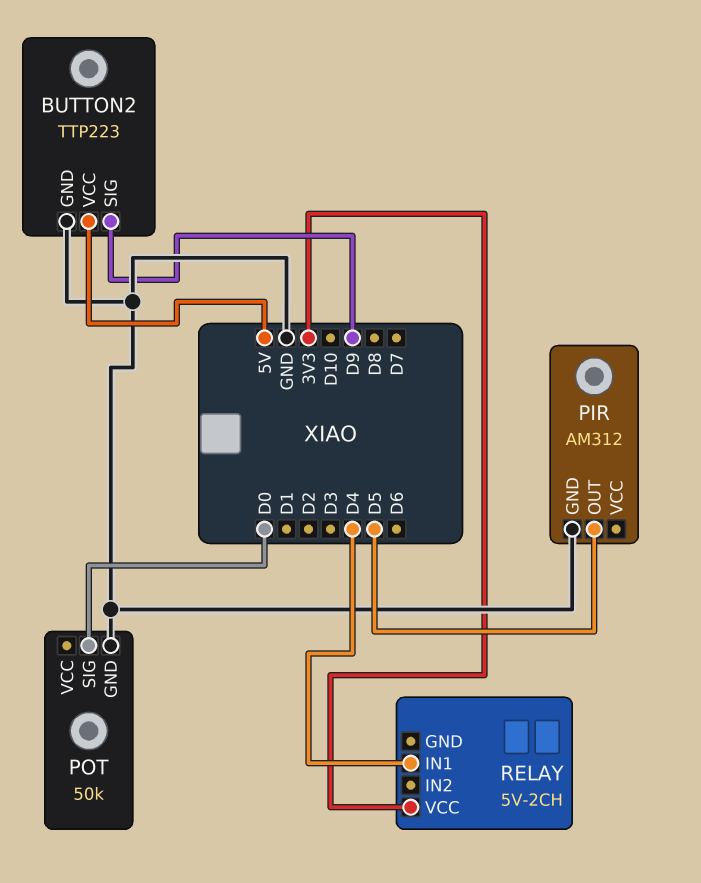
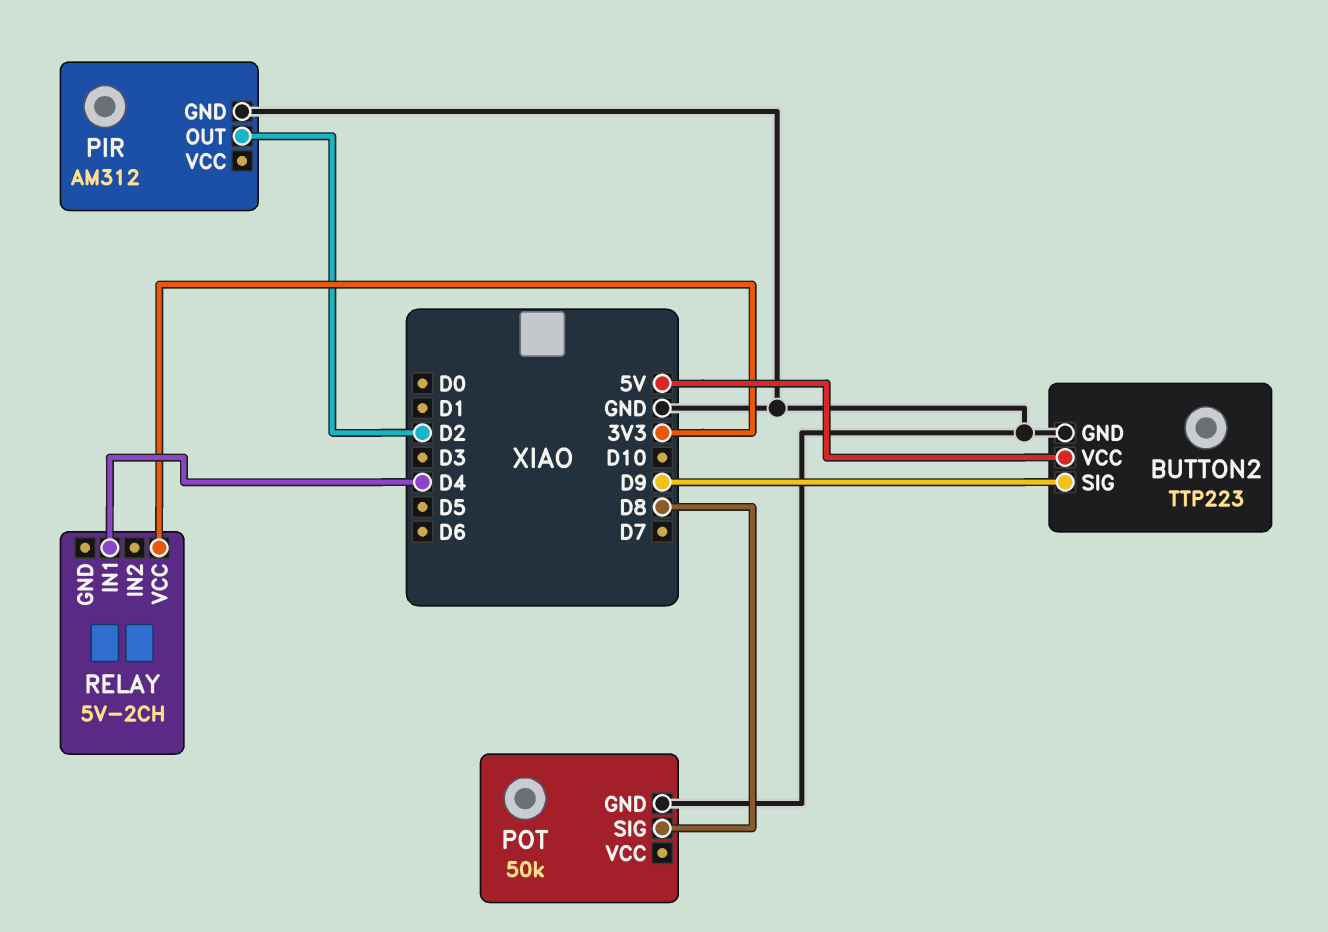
PIR pin OUT: D5 -> D2
POT pin SIG: D0 -> D8

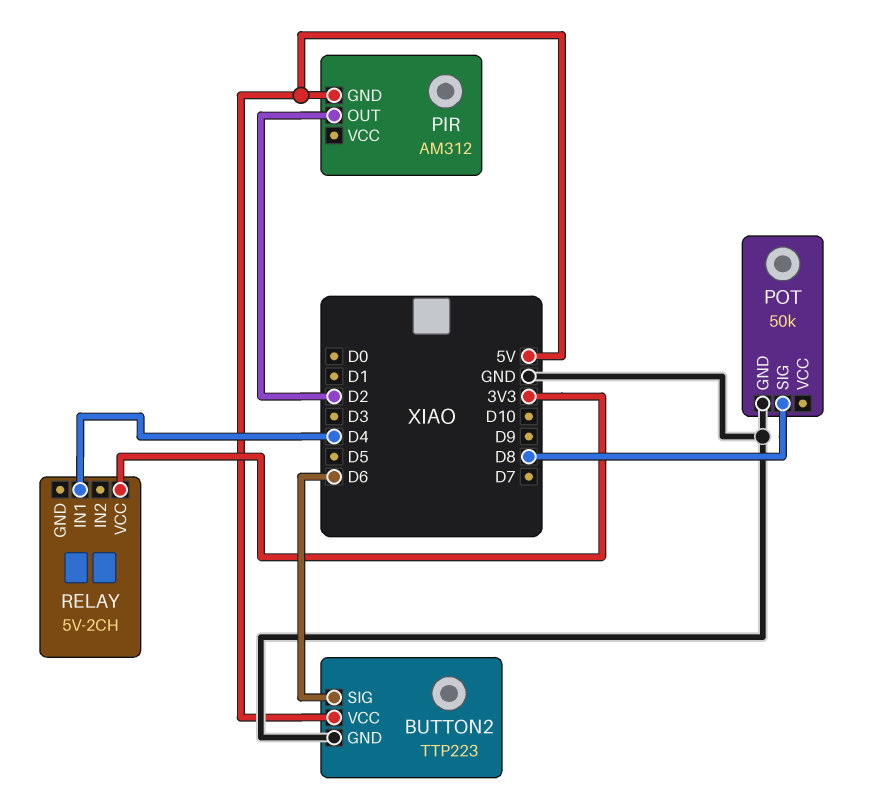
BUTTON2 pin SIG: D9 -> D6
PIR pin GND: GND -> 5V

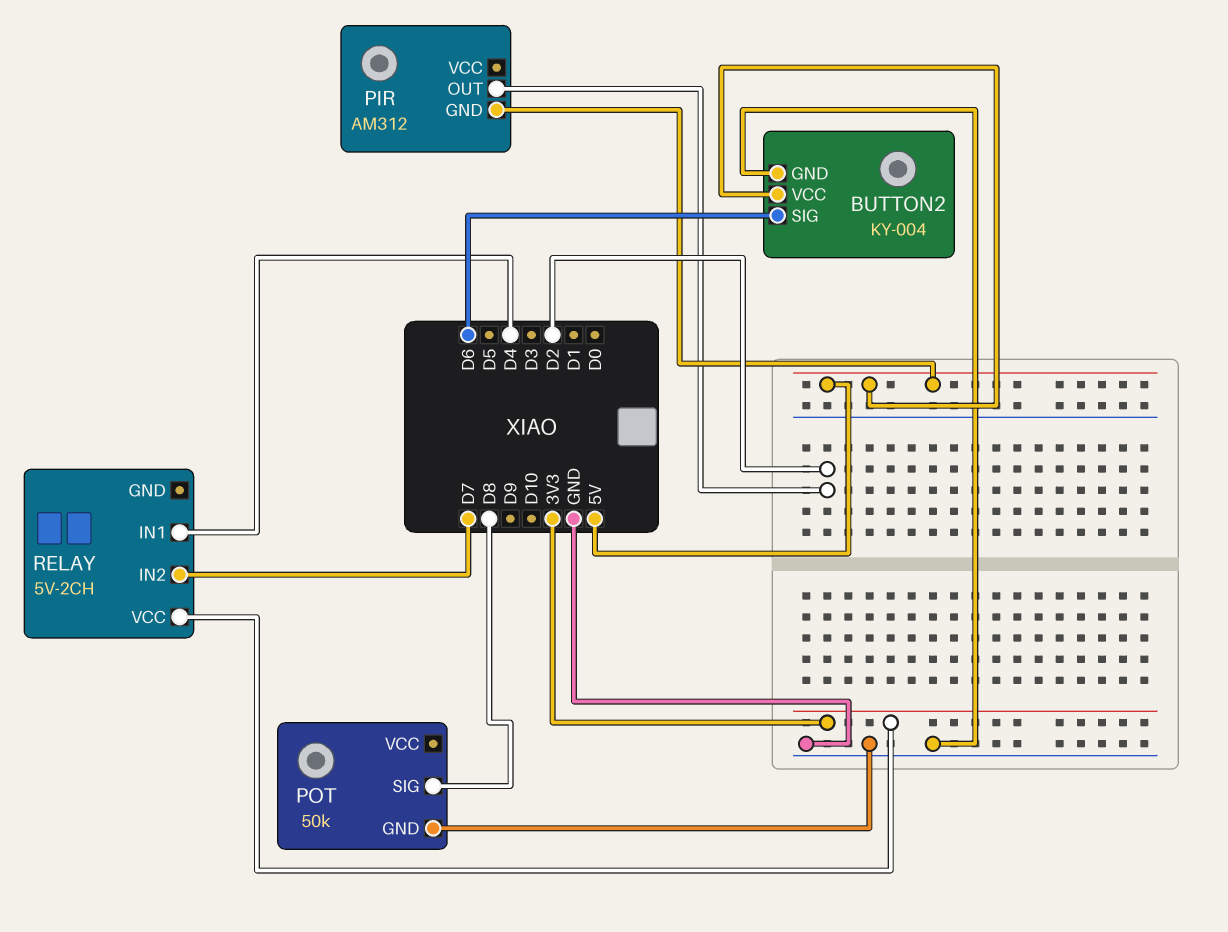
BUTTON2: TTP223 -> KY-004
RELAY pin IN2: none -> D7

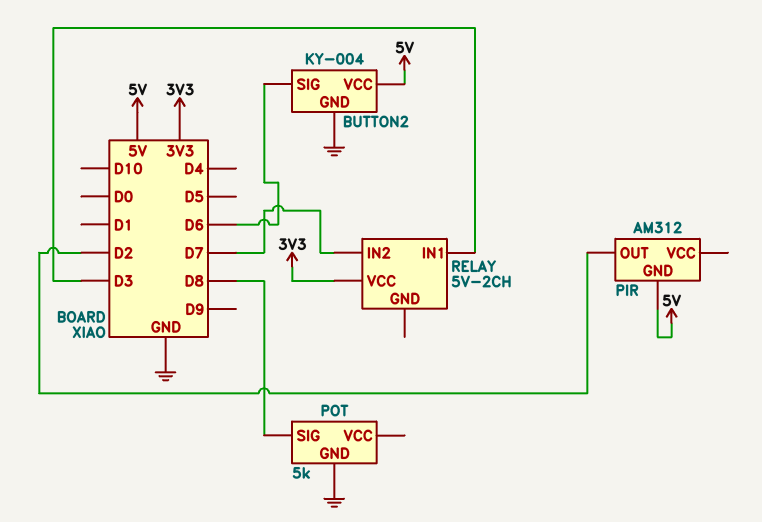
POT: 50k -> 5k
RELAY pin IN1: D4 -> D3

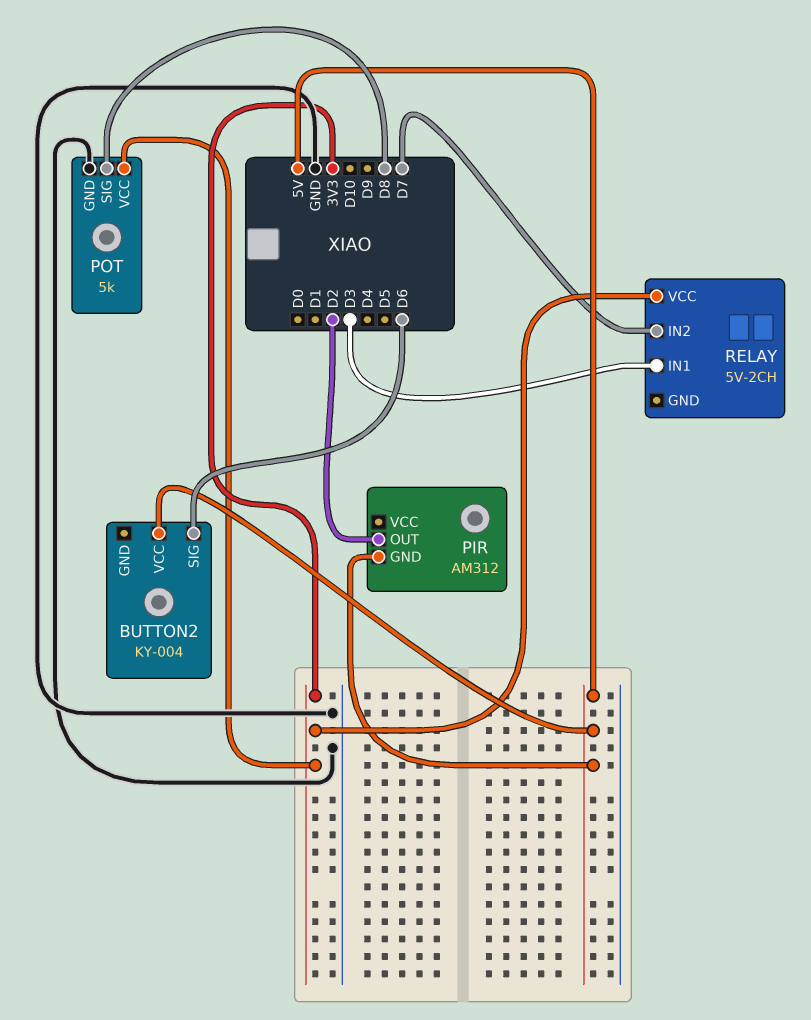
BUTTON2 pin GND: GND -> none
POT pin VCC: none -> 3V3

